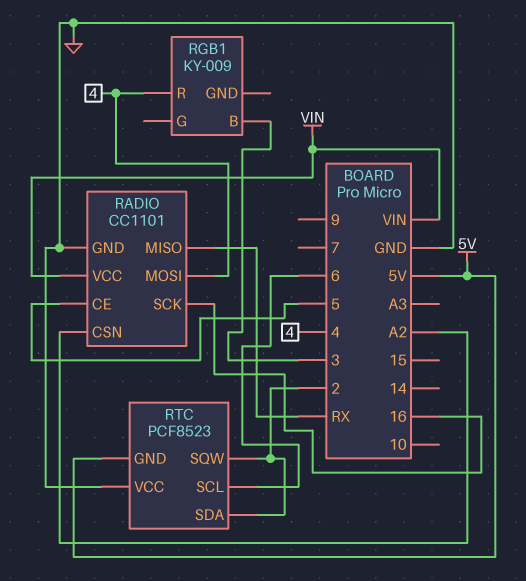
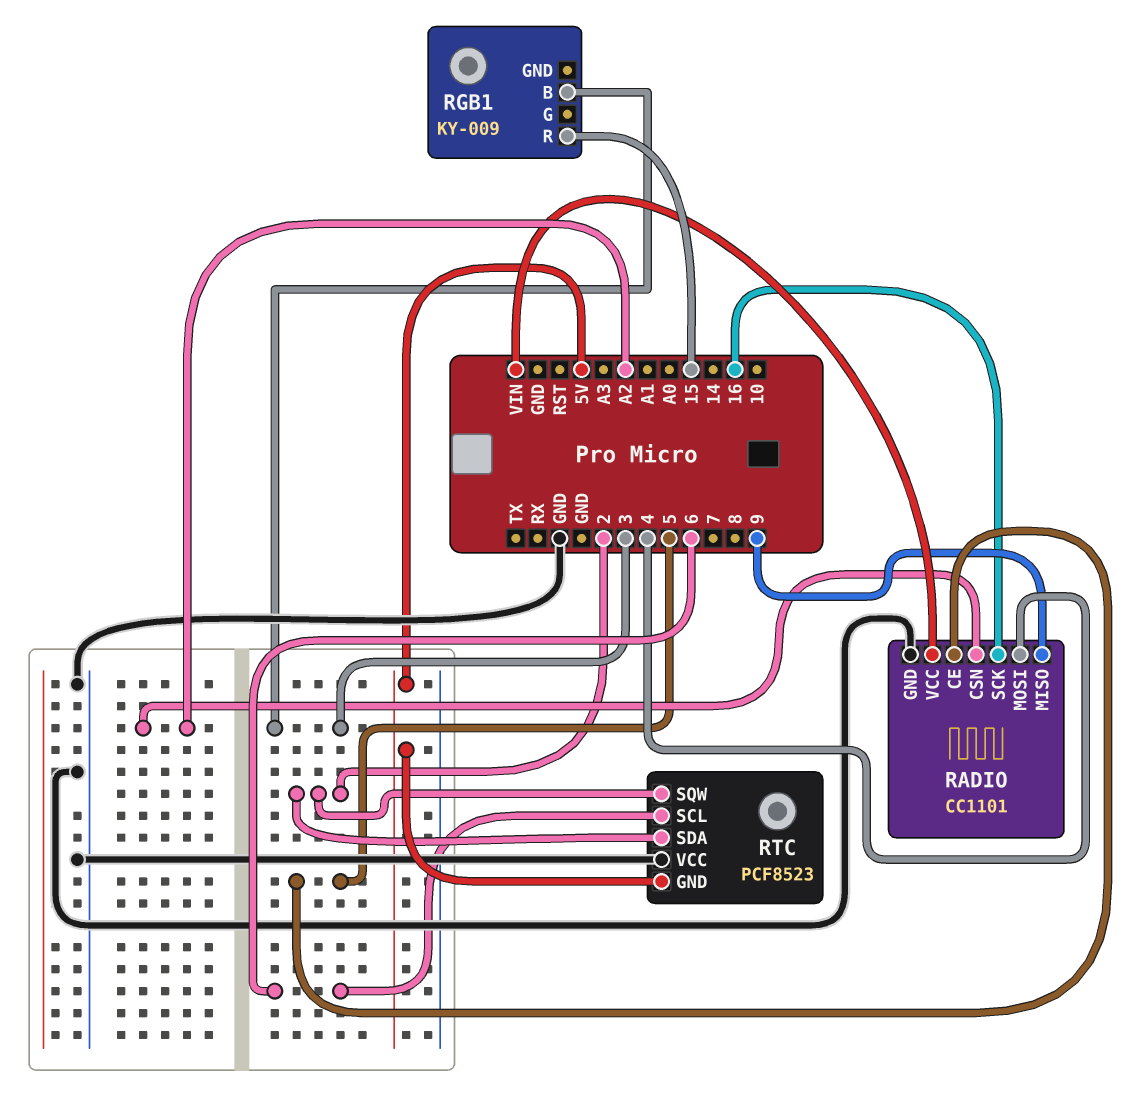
RADIO pin MISO: RX -> 9
RGB1 pin R: 4 -> 15

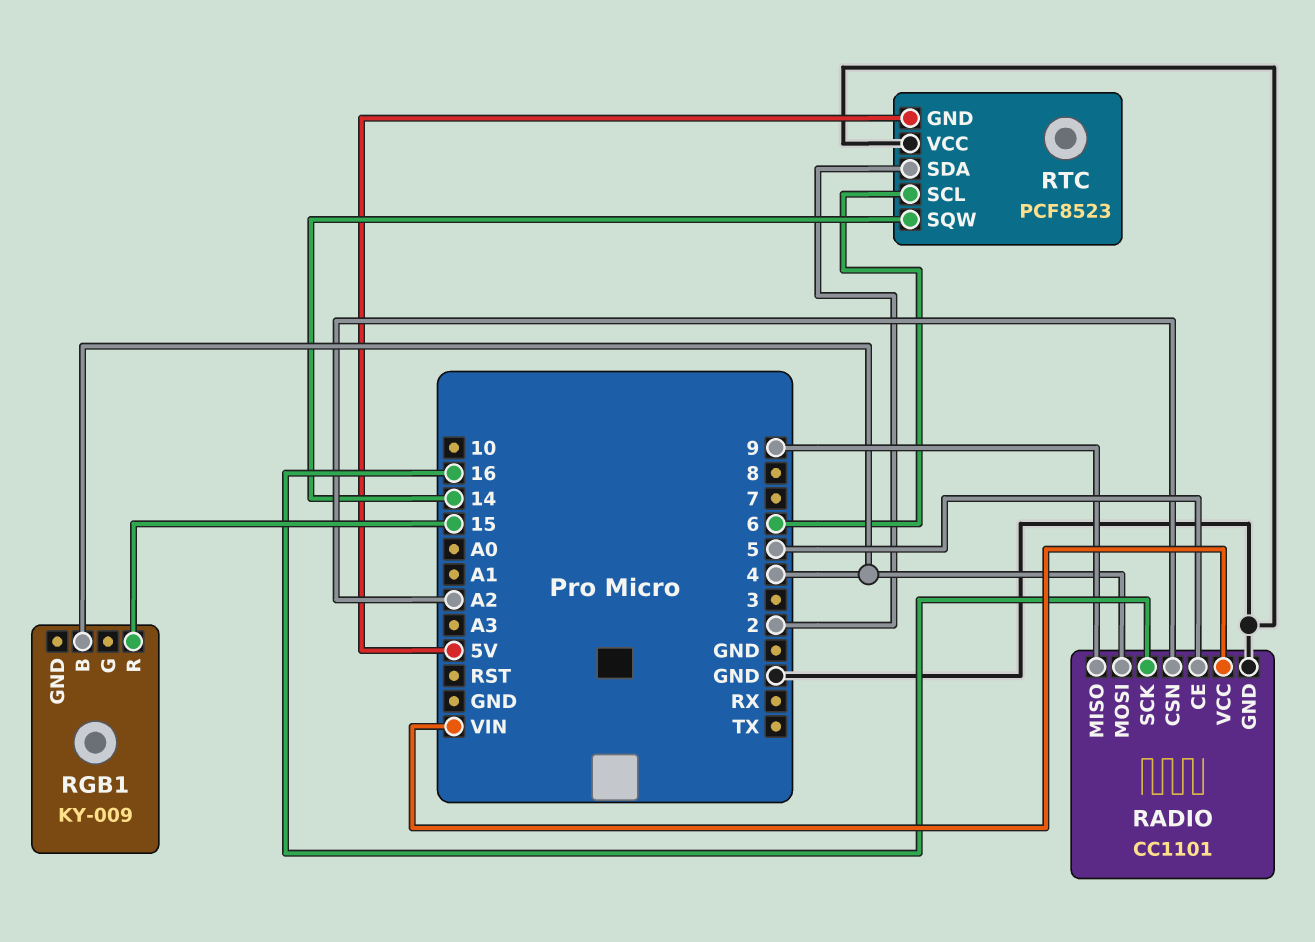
RGB1 pin B: 3 -> 4
RTC pin SQW: 2 -> 14

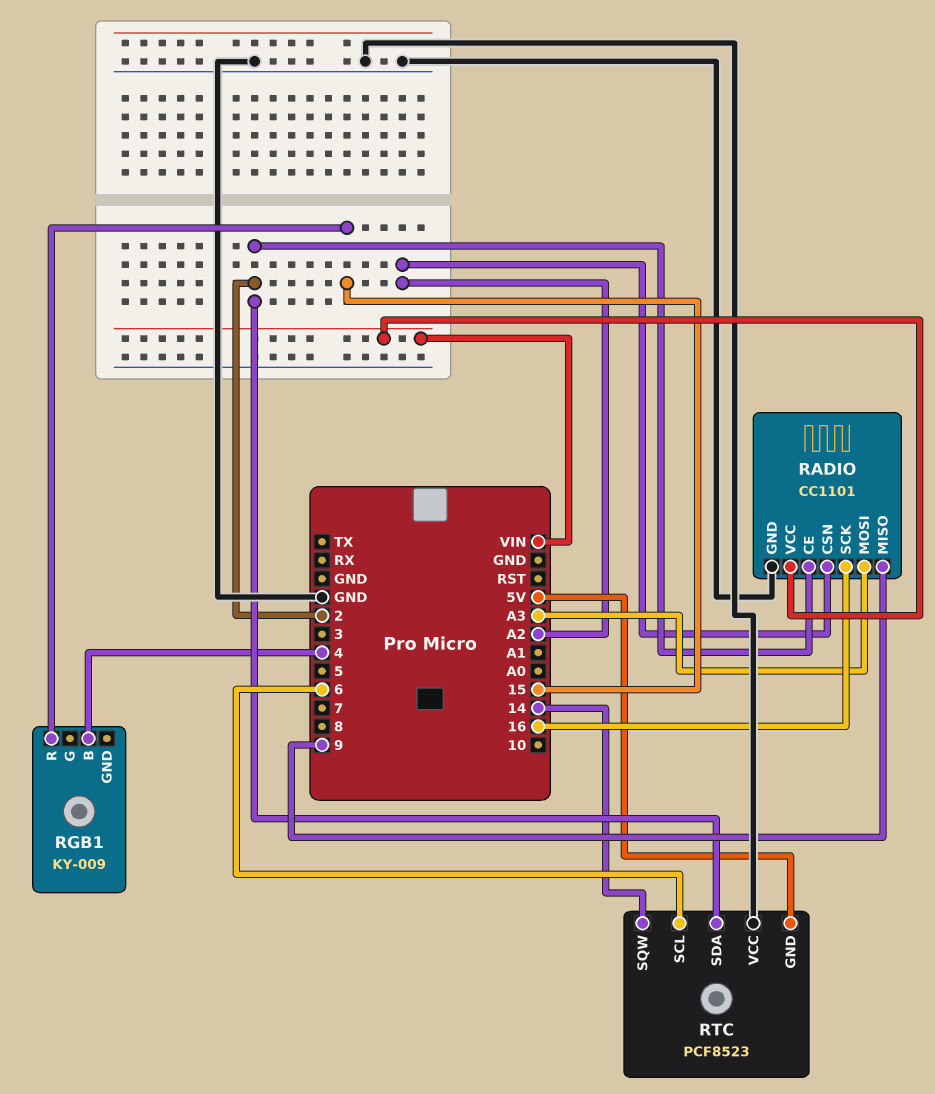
RADIO pin CE: 5 -> 2
RADIO pin MOSI: 4 -> A3

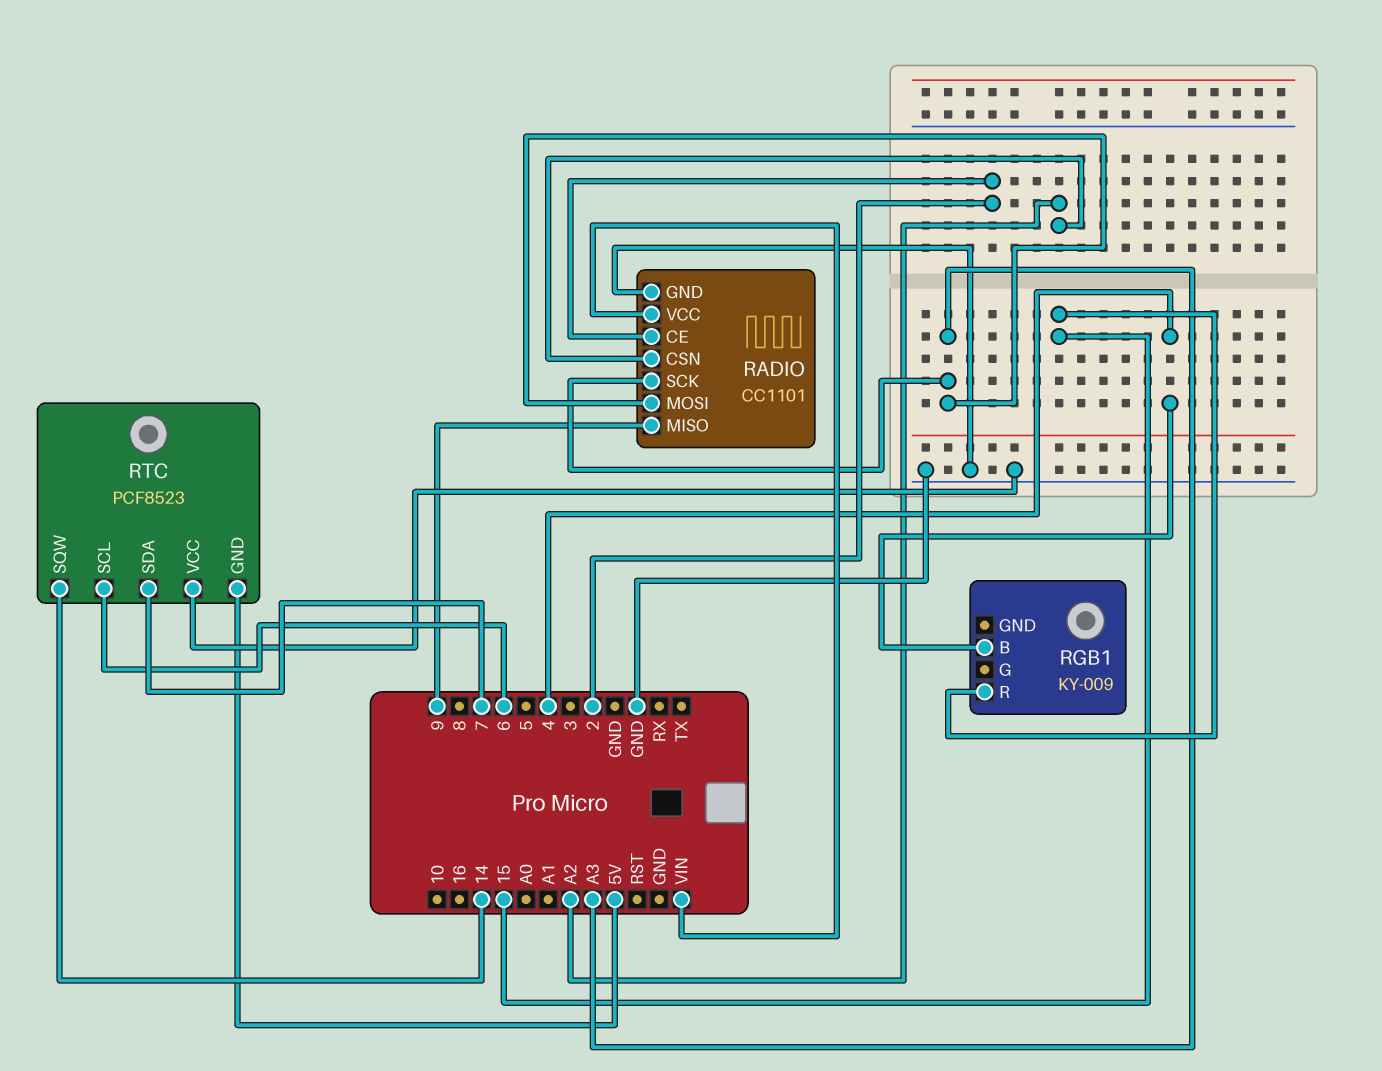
RADIO pin SCK: 16 -> A3
RTC pin SDA: 2 -> 7

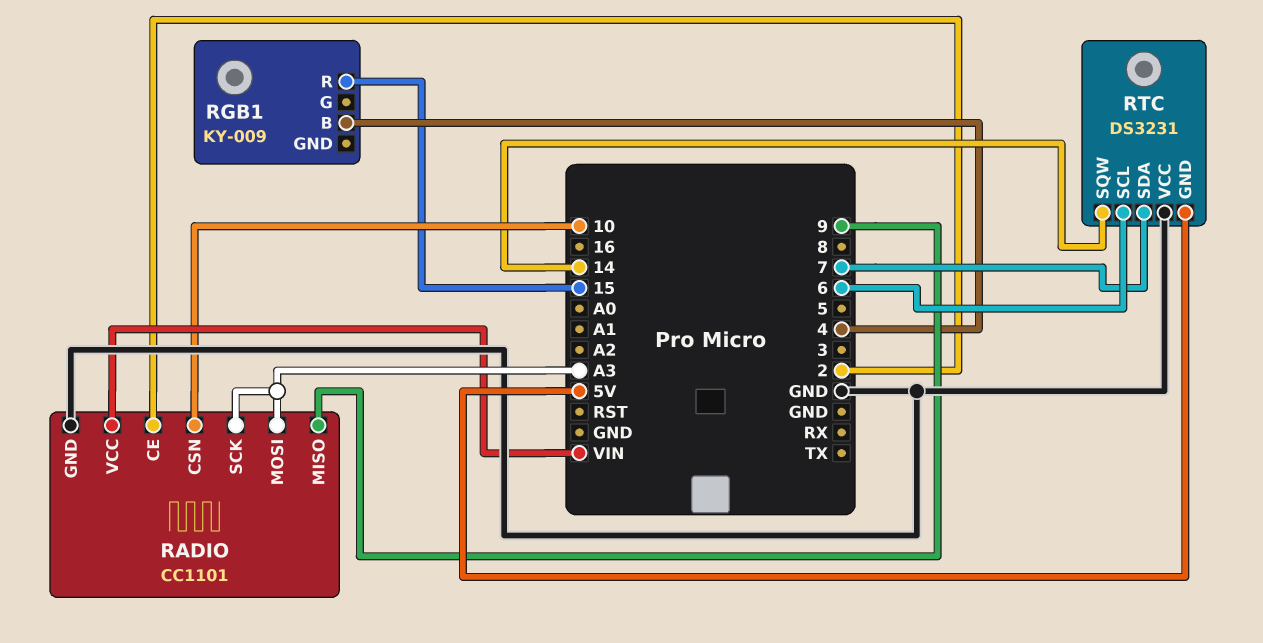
RADIO pin CSN: A2 -> 10
RTC: PCF8523 -> DS3231

